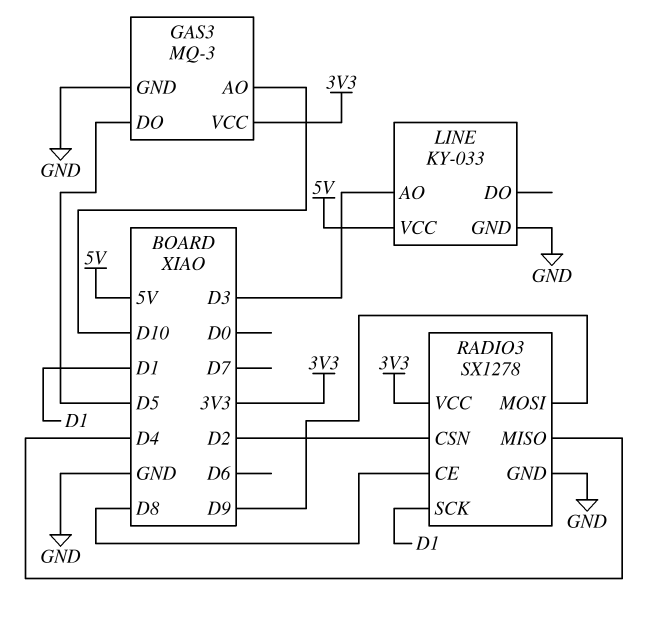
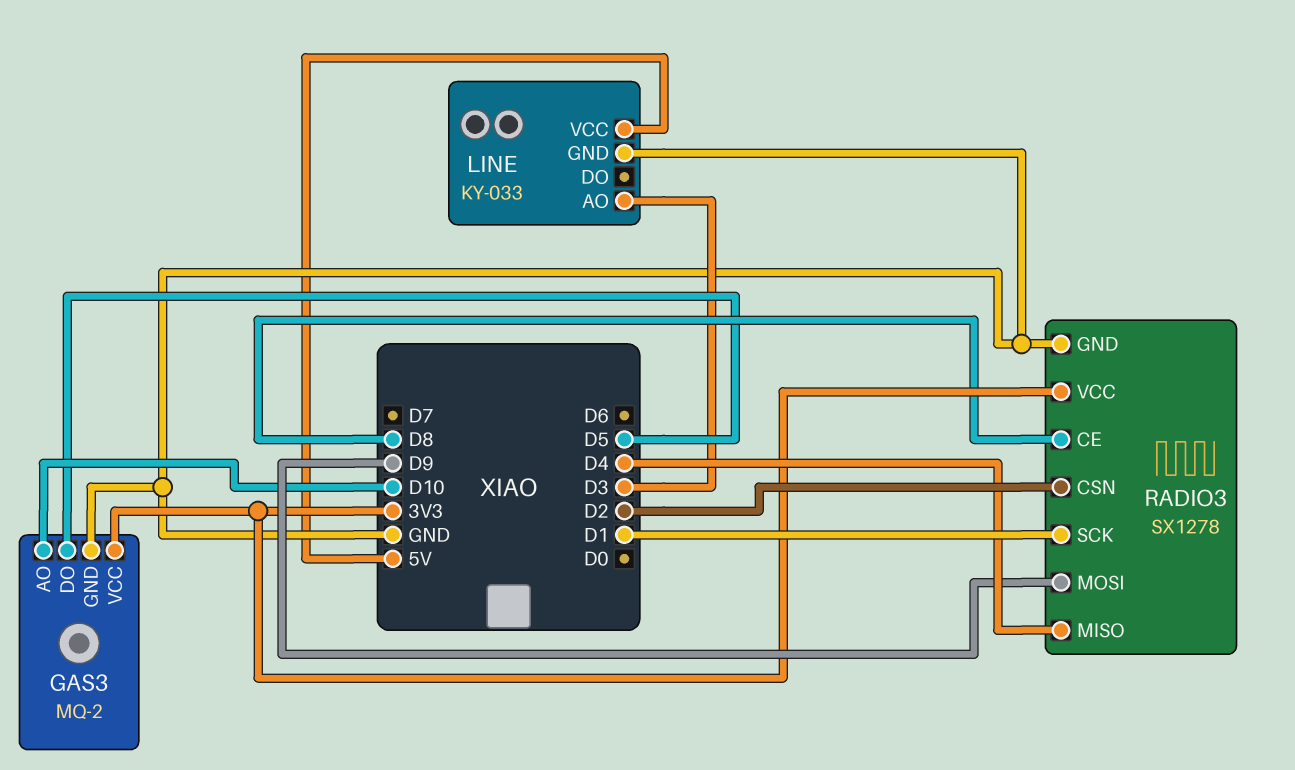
GAS3: MQ-3 -> MQ-2

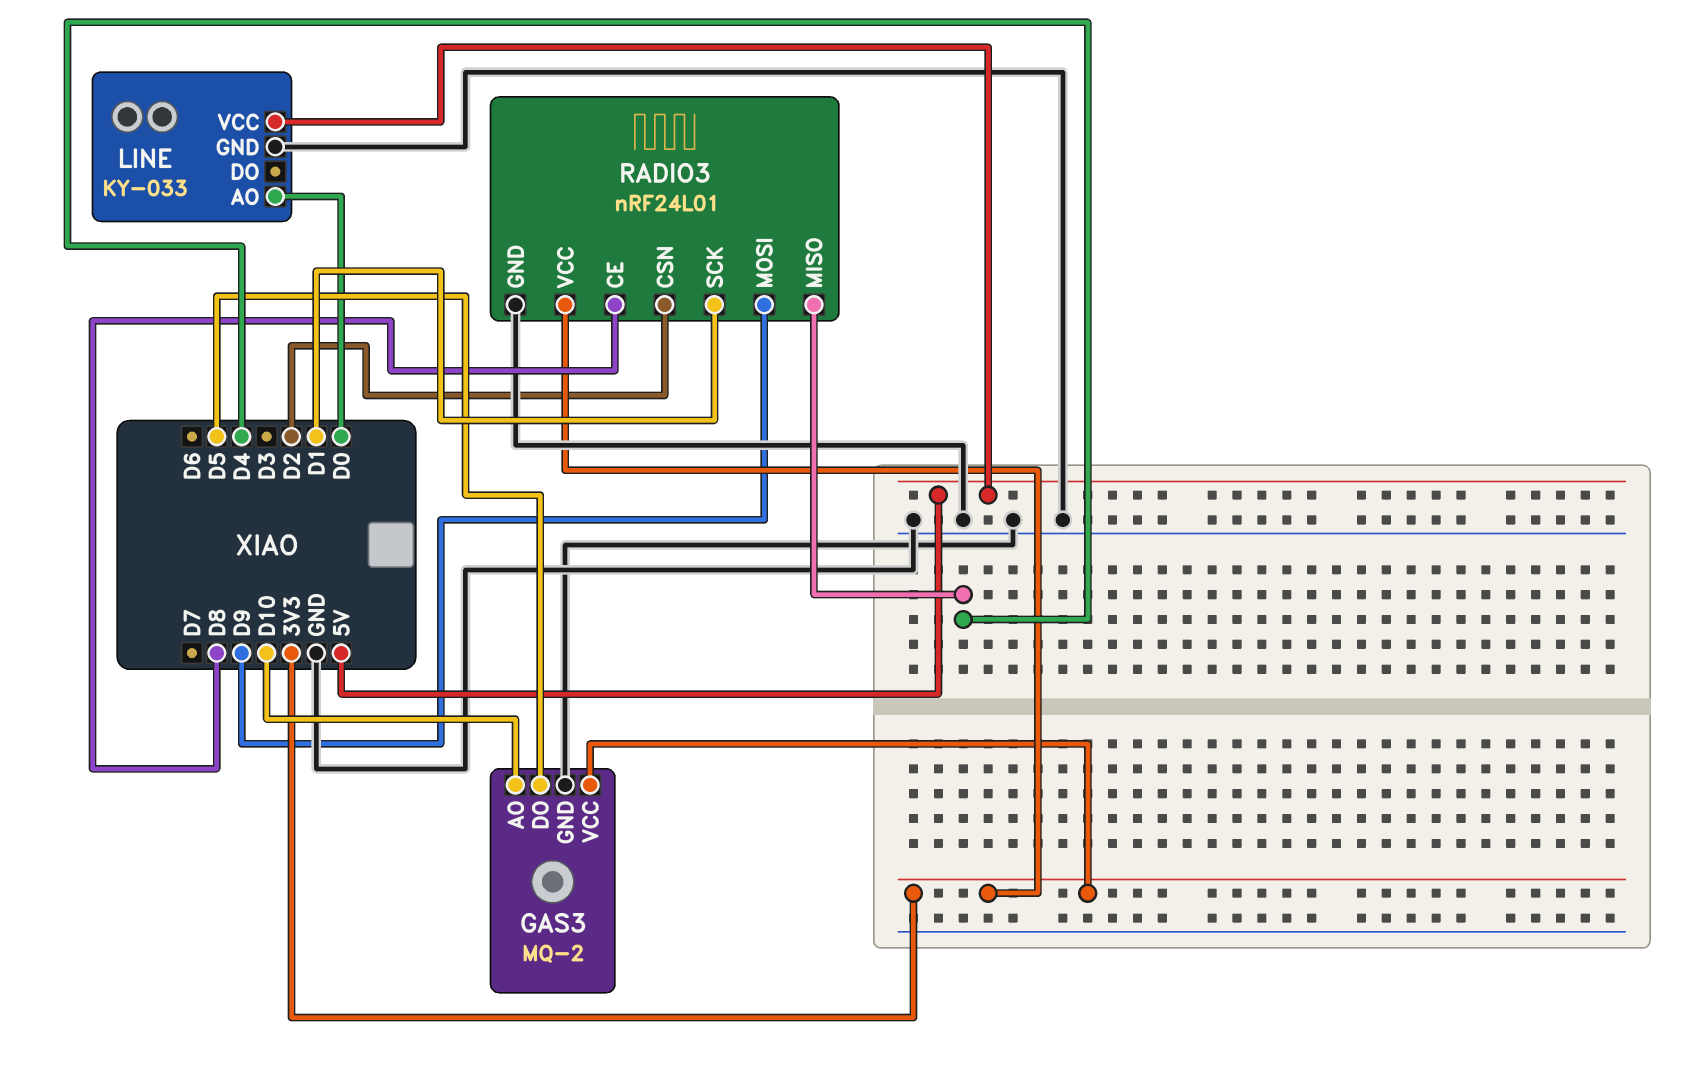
LINE pin AO: D3 -> D0
RADIO3: SX1278 -> nRF24L01

